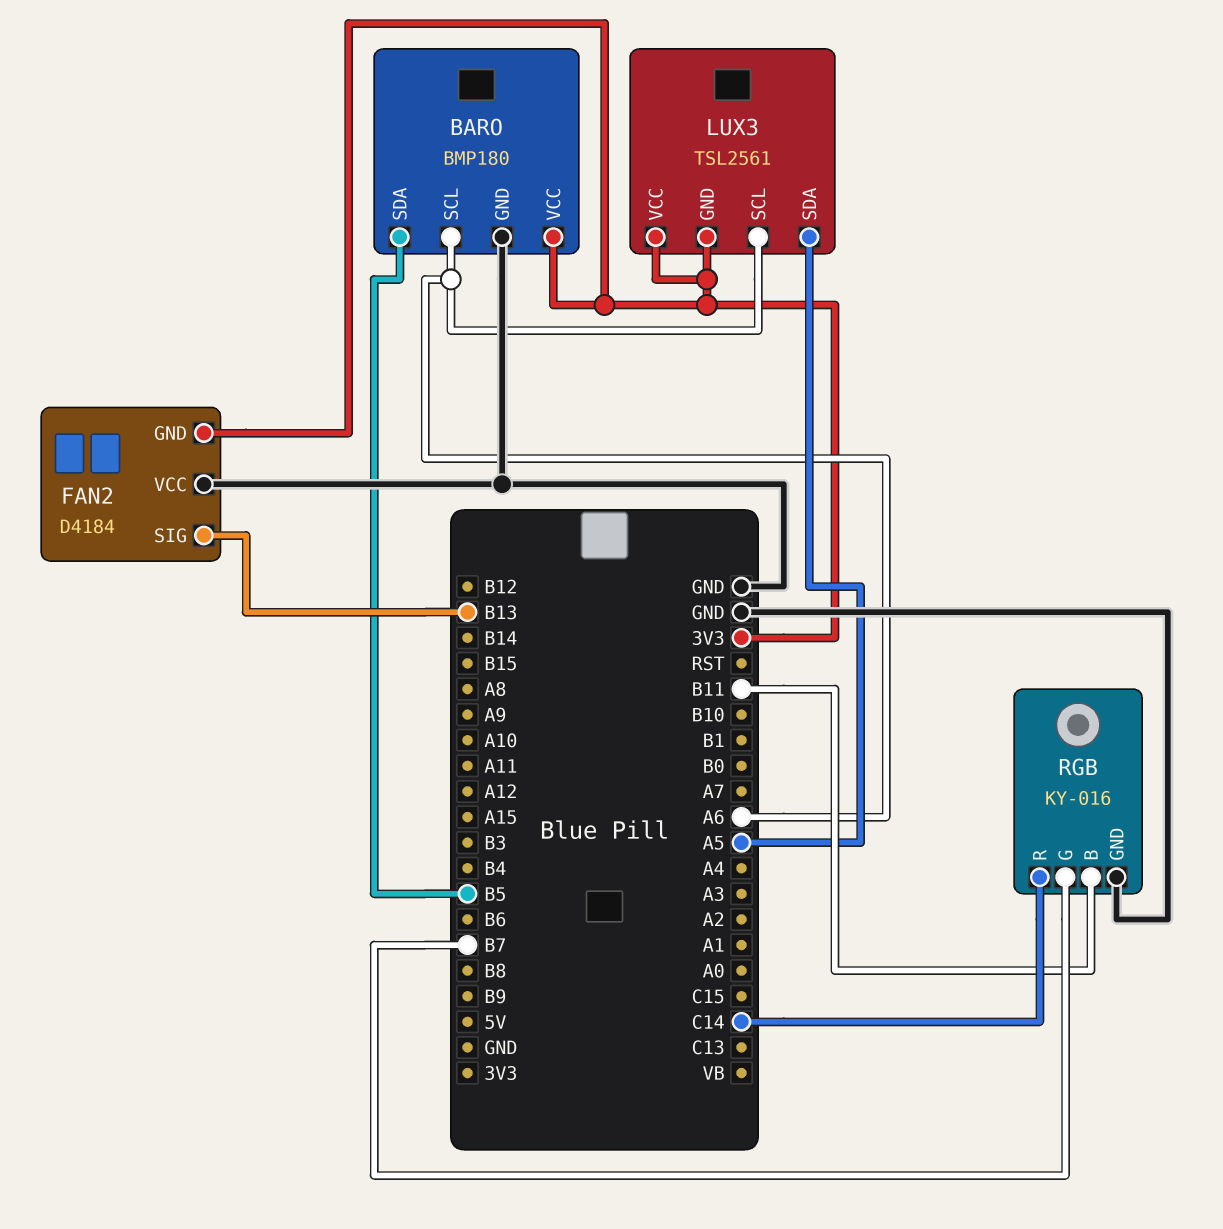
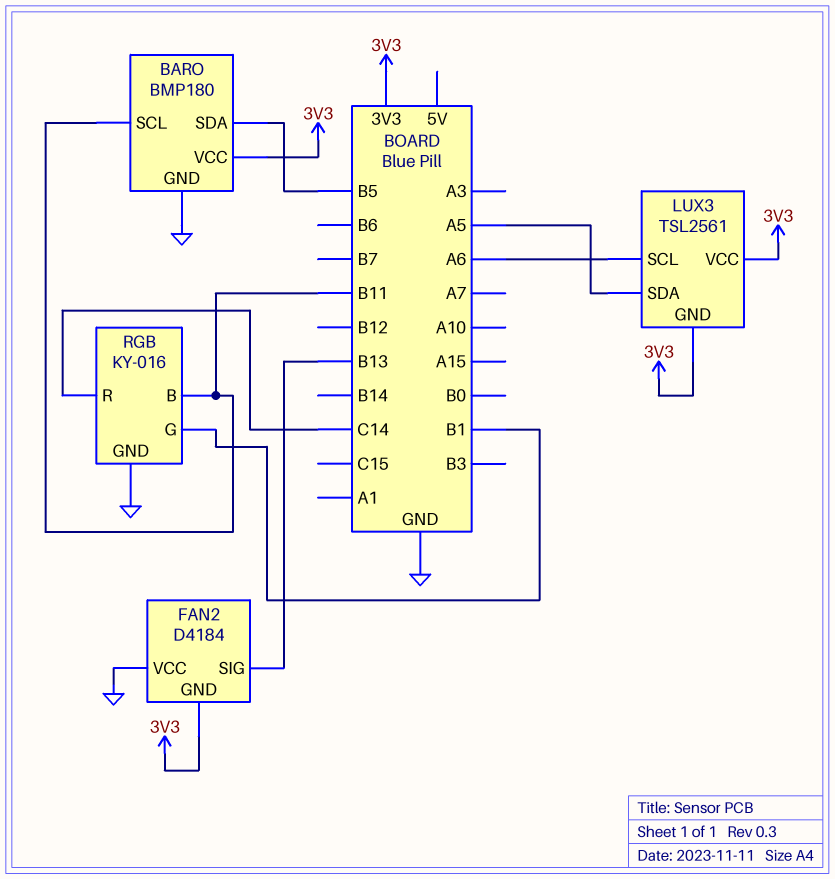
BARO pin SCL: A6 -> B11
RGB pin G: B7 -> B1

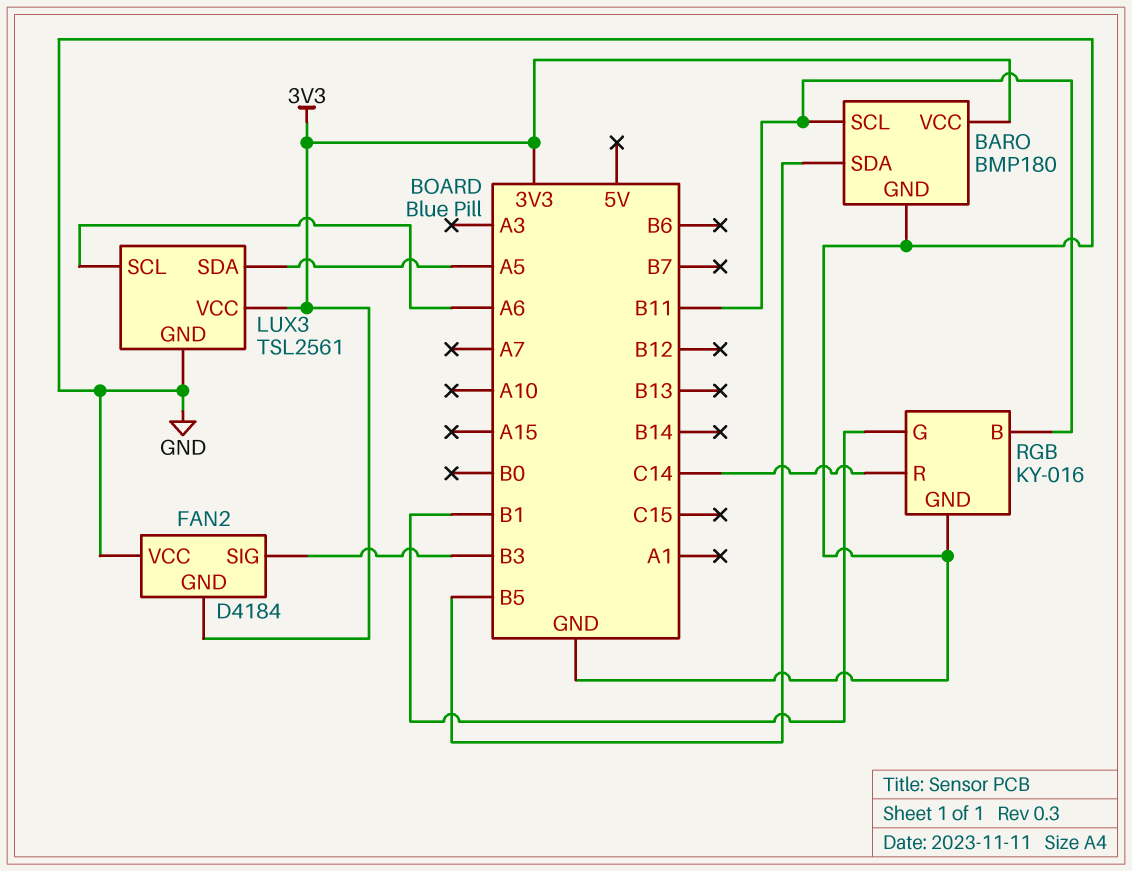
FAN2 pin SIG: B13 -> B3
LUX3 pin GND: 3V3 -> GND

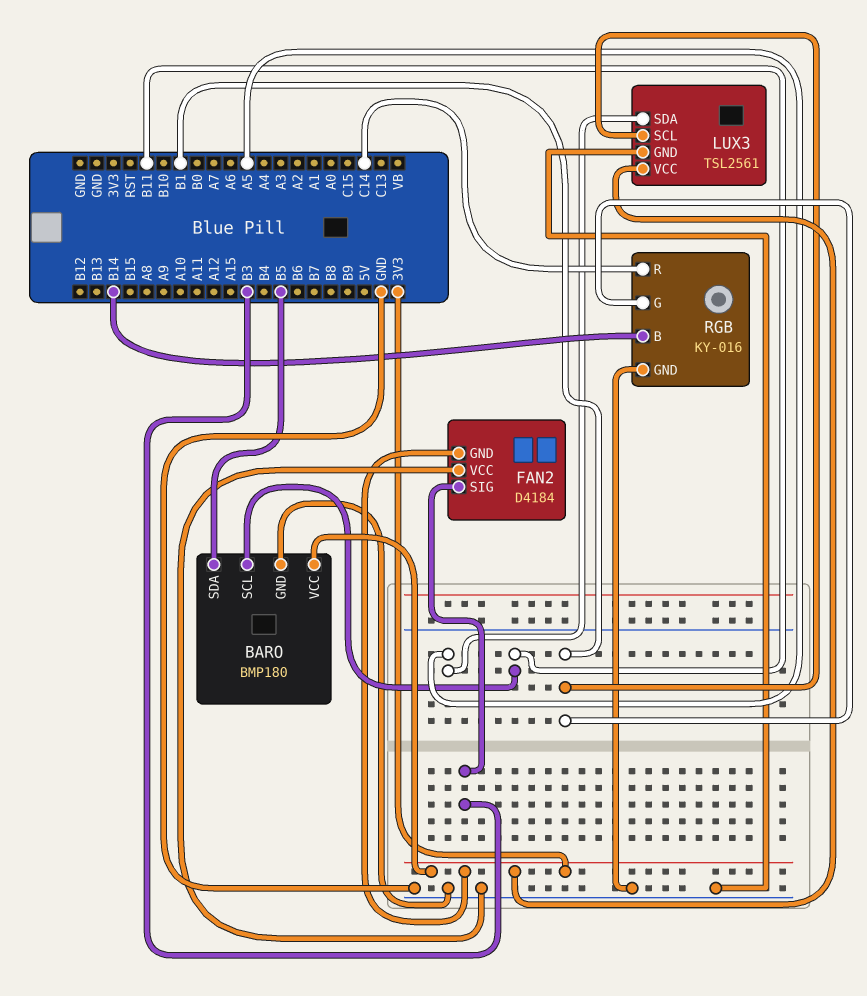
LUX3 pin SCL: A6 -> B1
RGB pin B: B11 -> B14

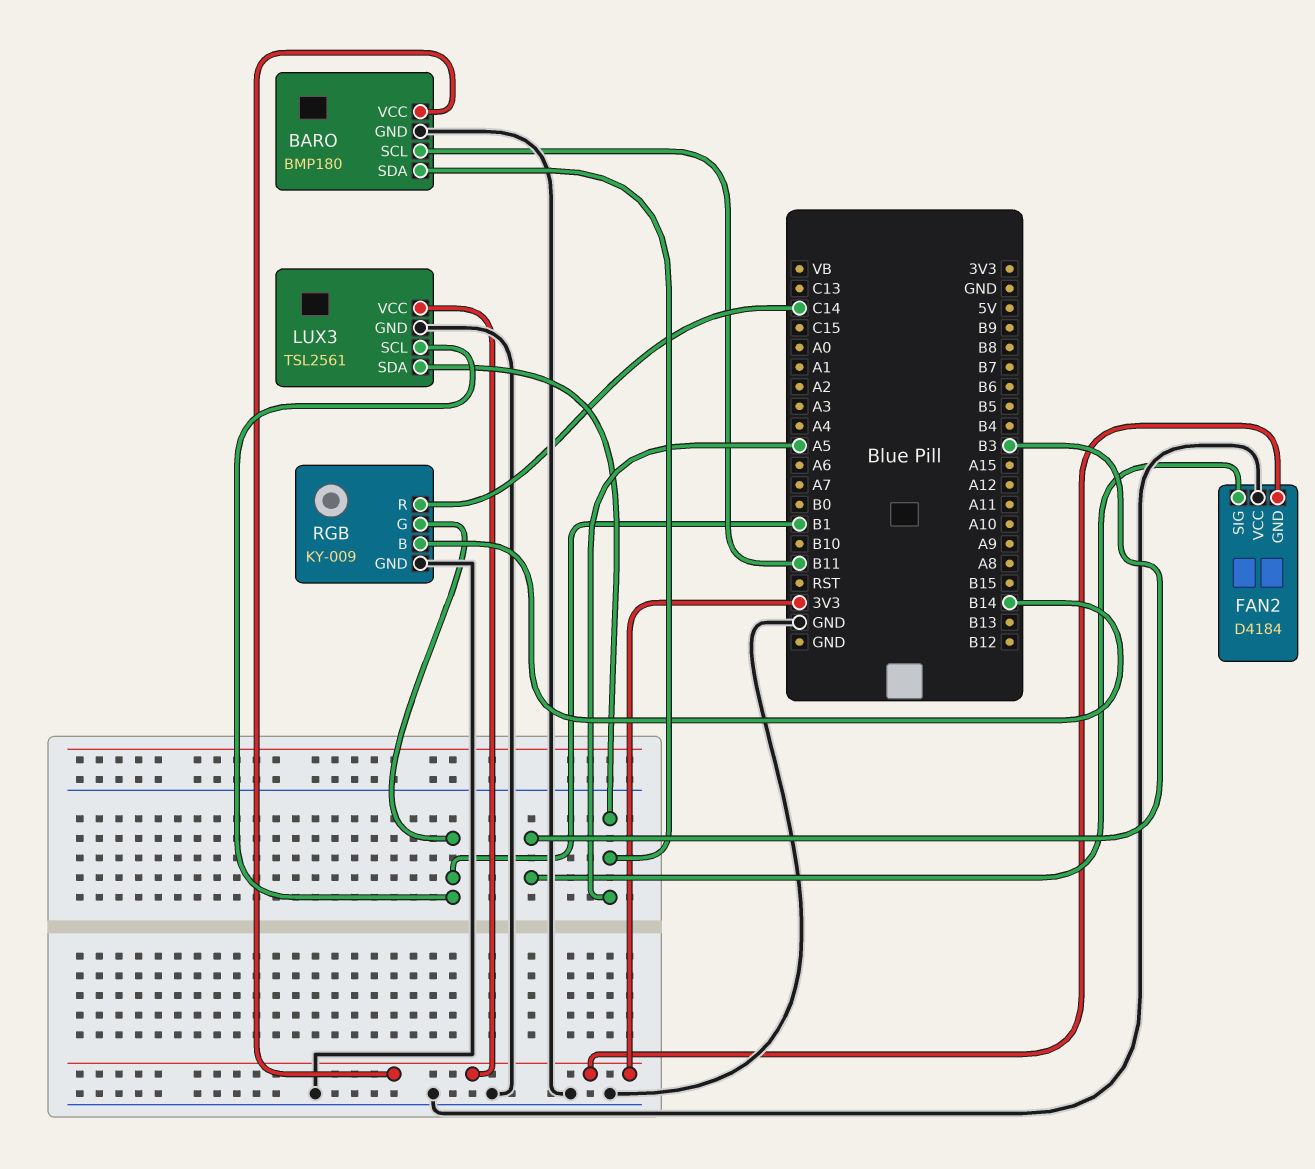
BARO pin SDA: B5 -> A5
RGB: KY-016 -> KY-009

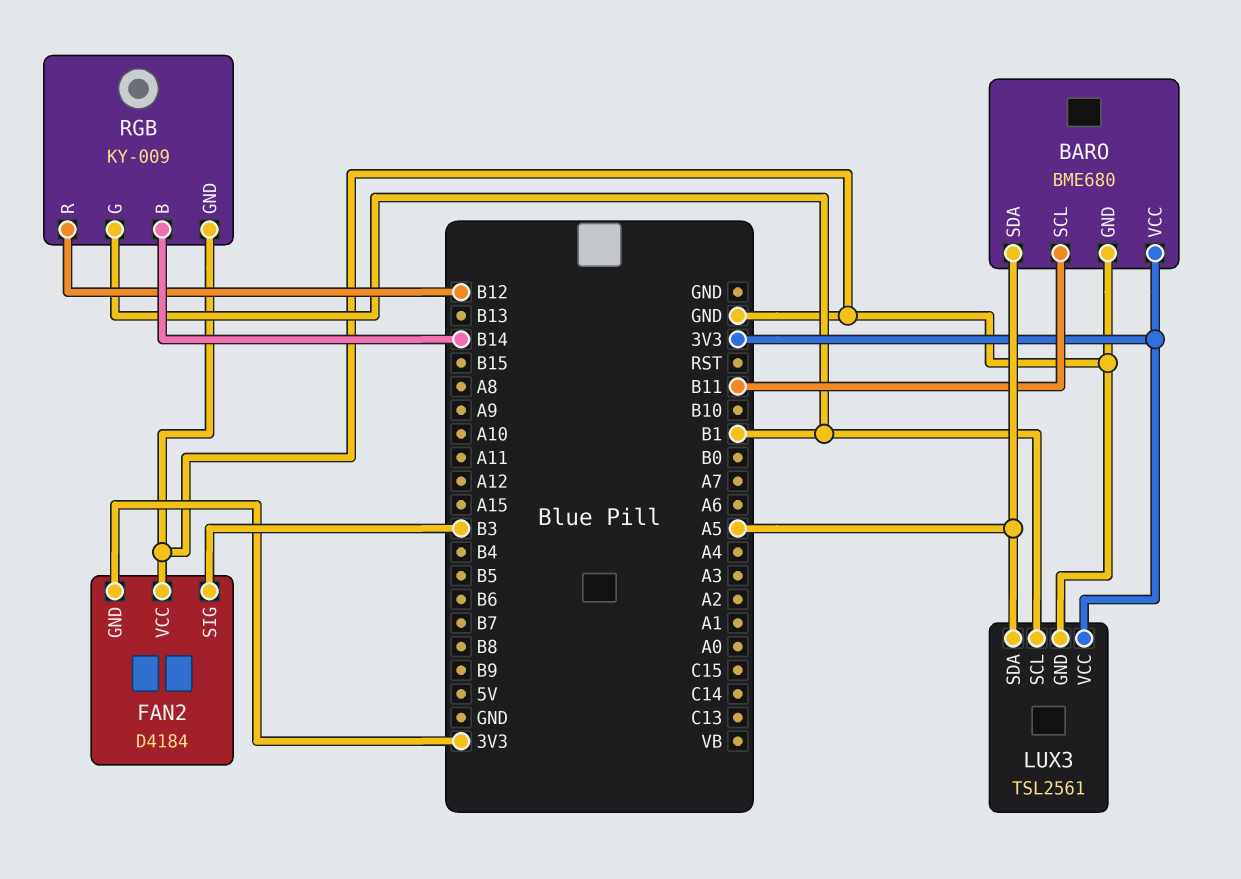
BARO: BMP180 -> BME680
RGB pin R: C14 -> B12

